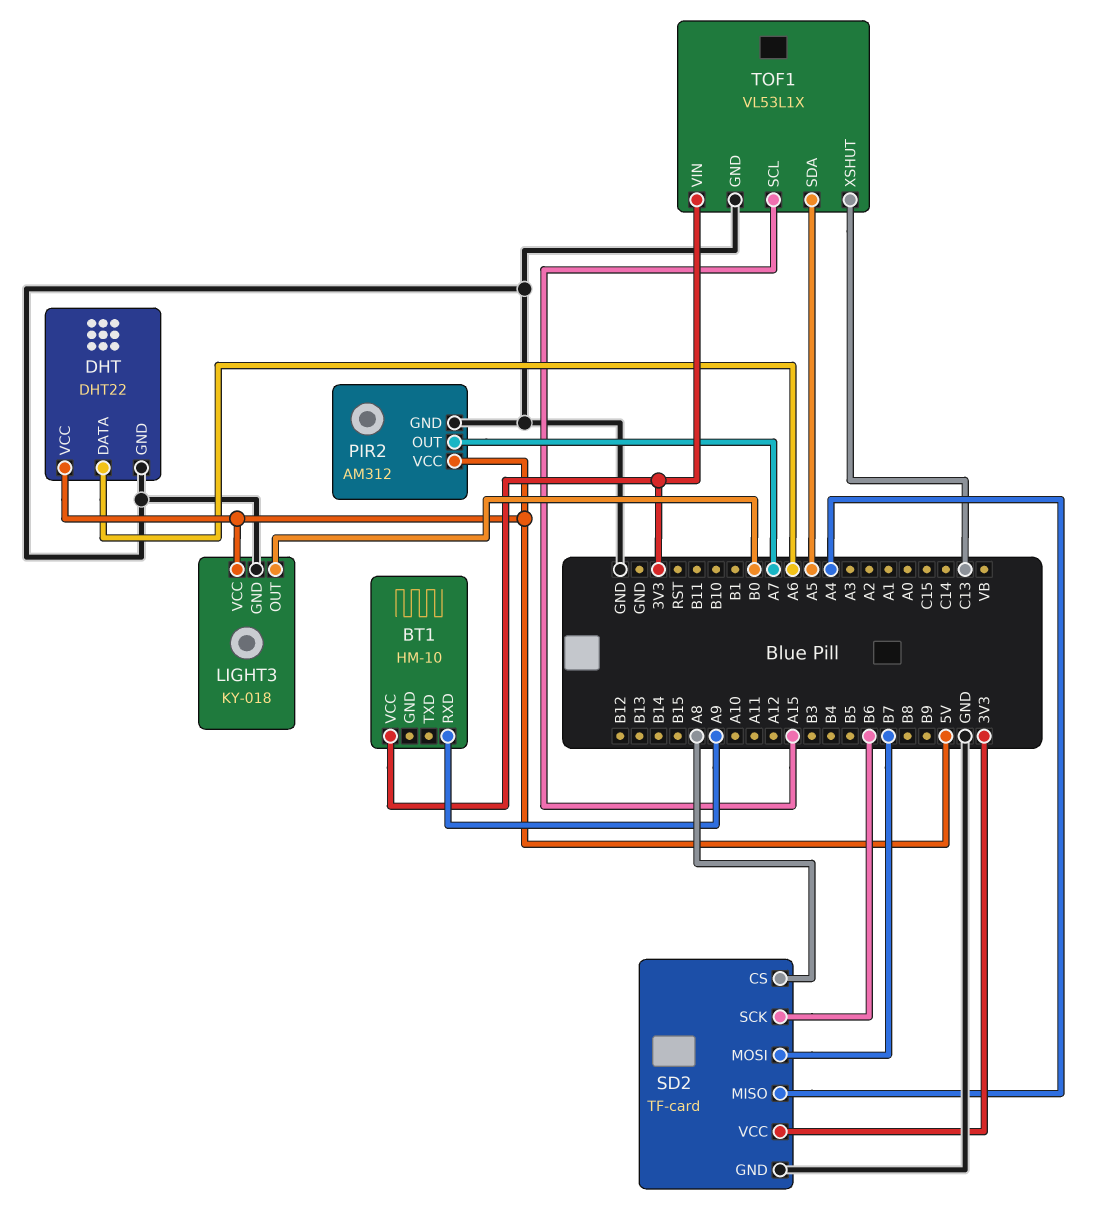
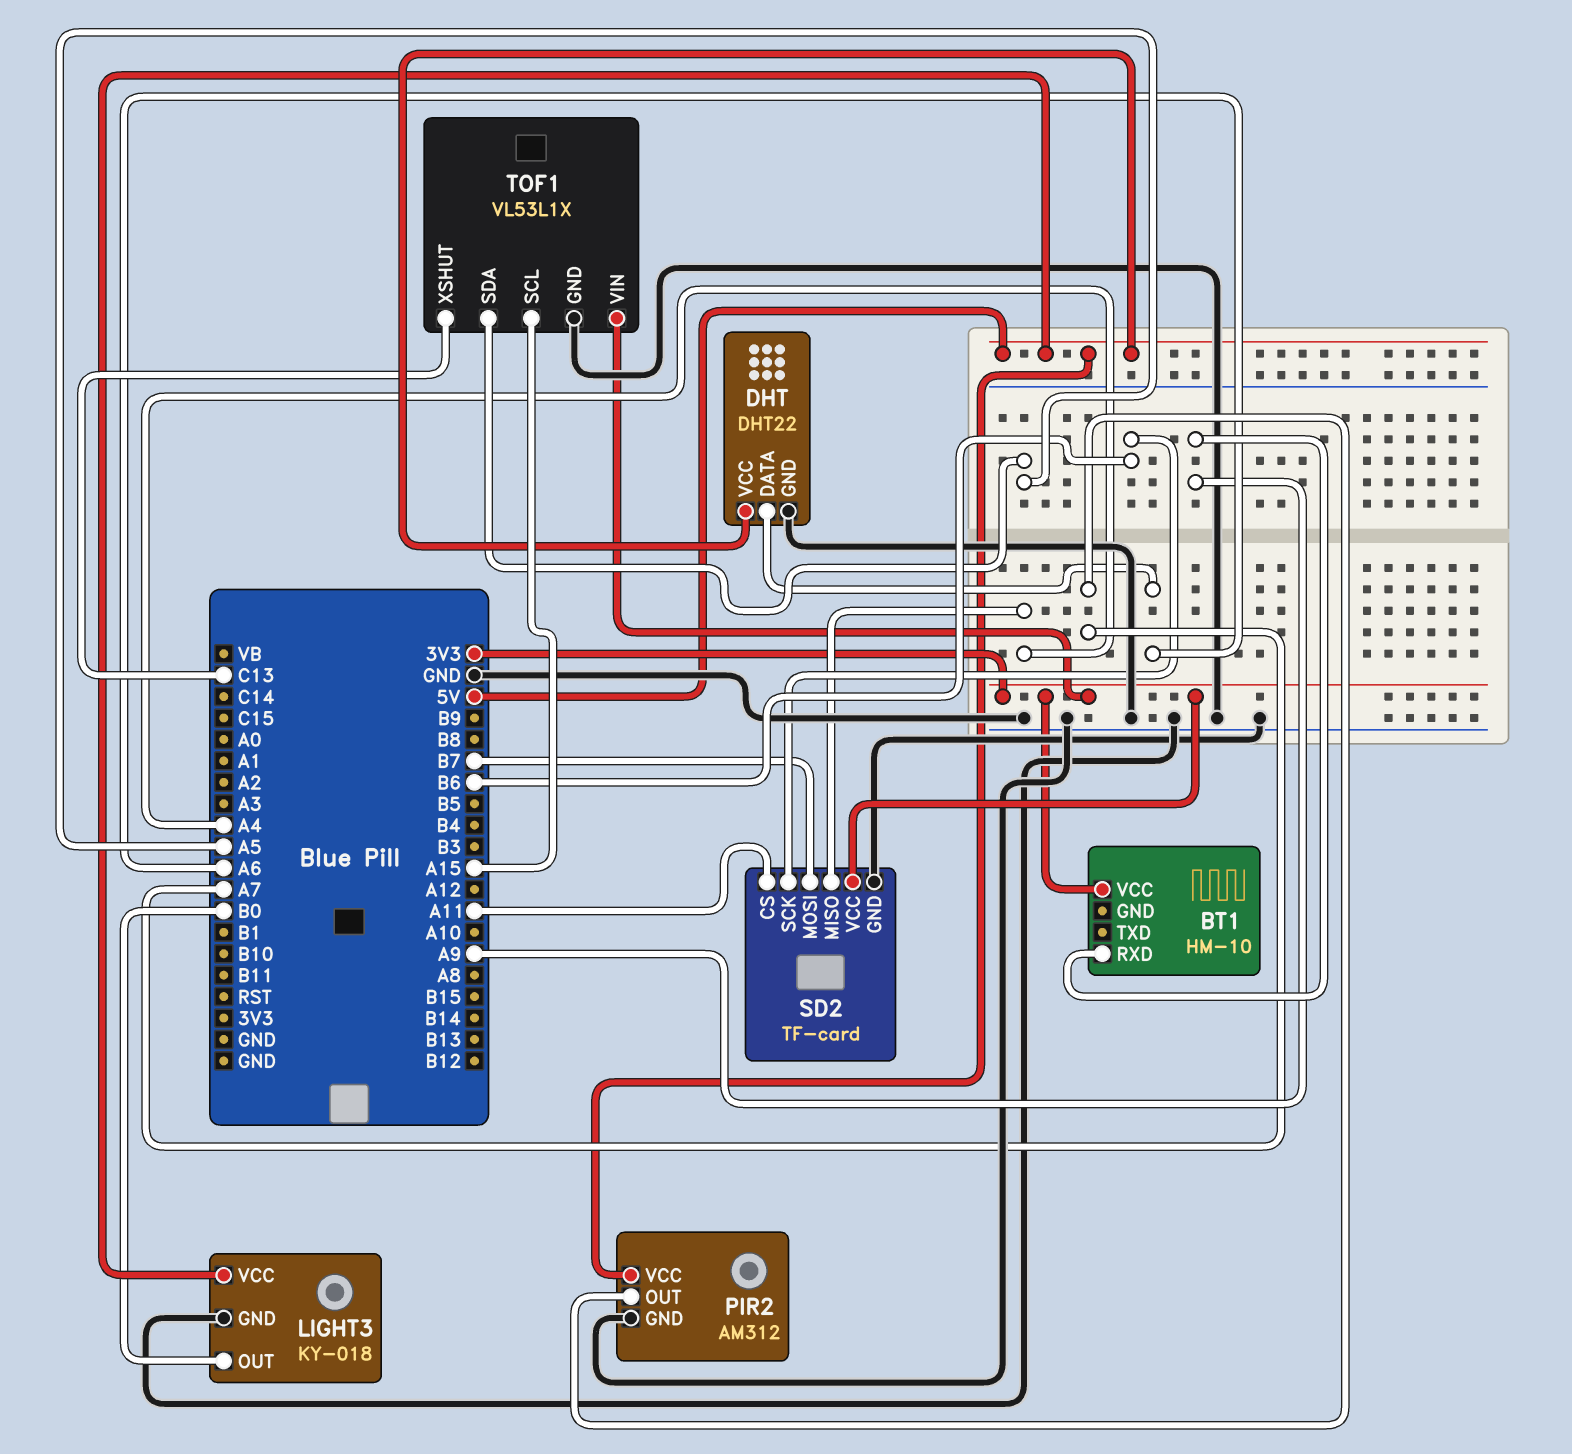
SD2 pin CS: A8 -> A11

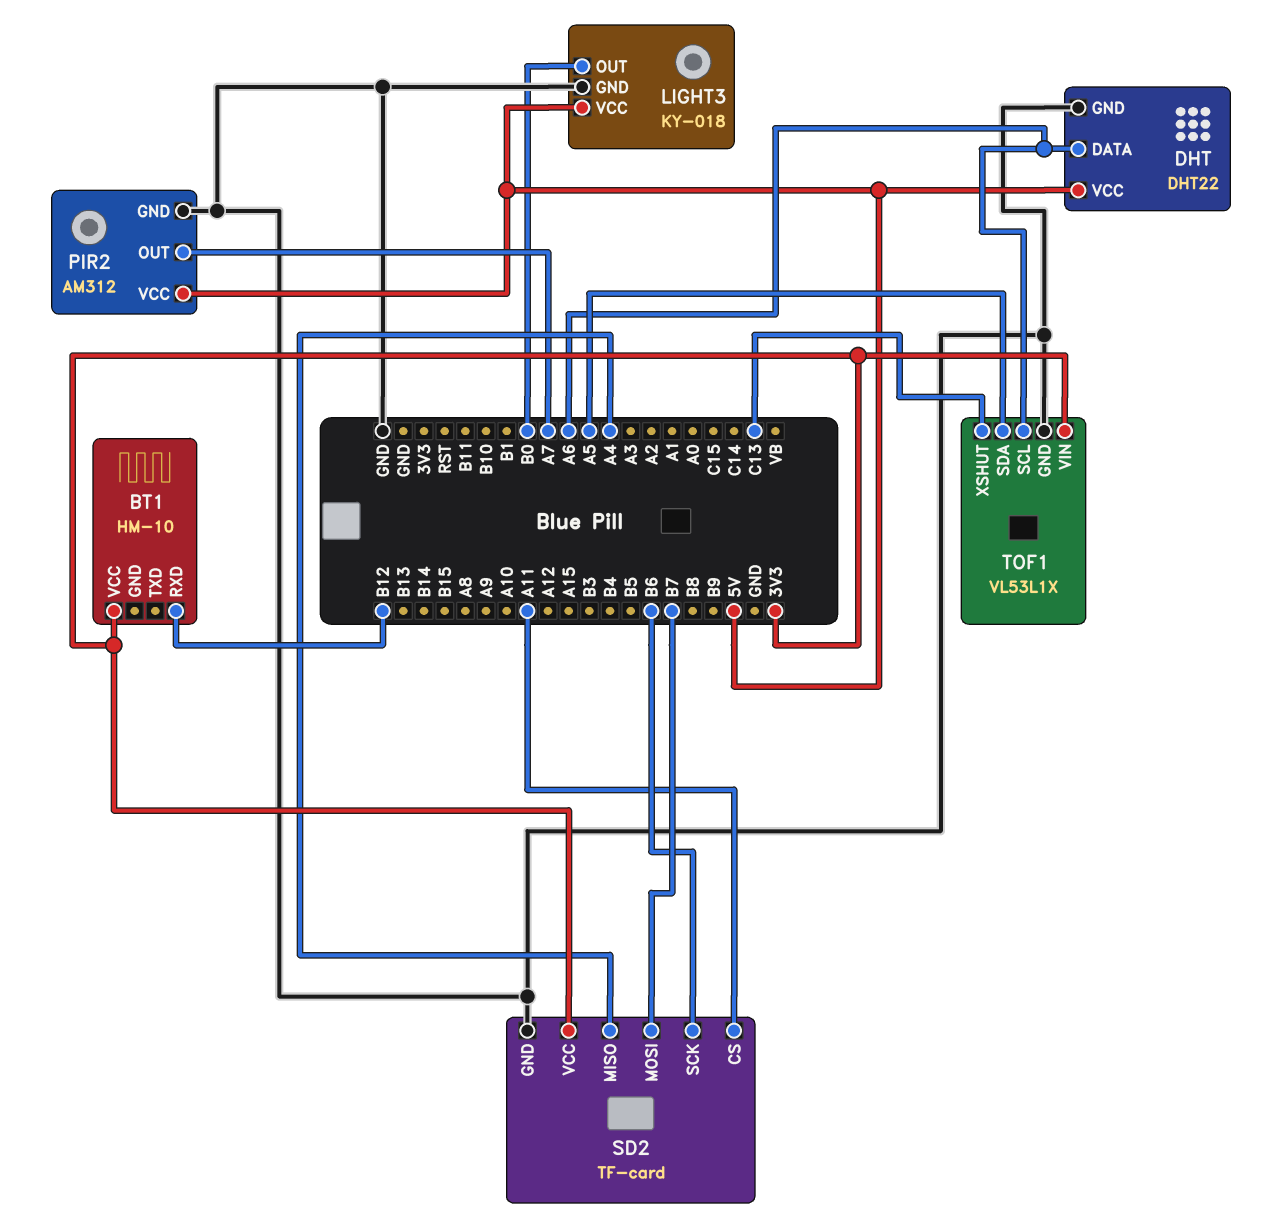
BT1 pin RXD: A9 -> B12
TOF1 pin SCL: A15 -> A6

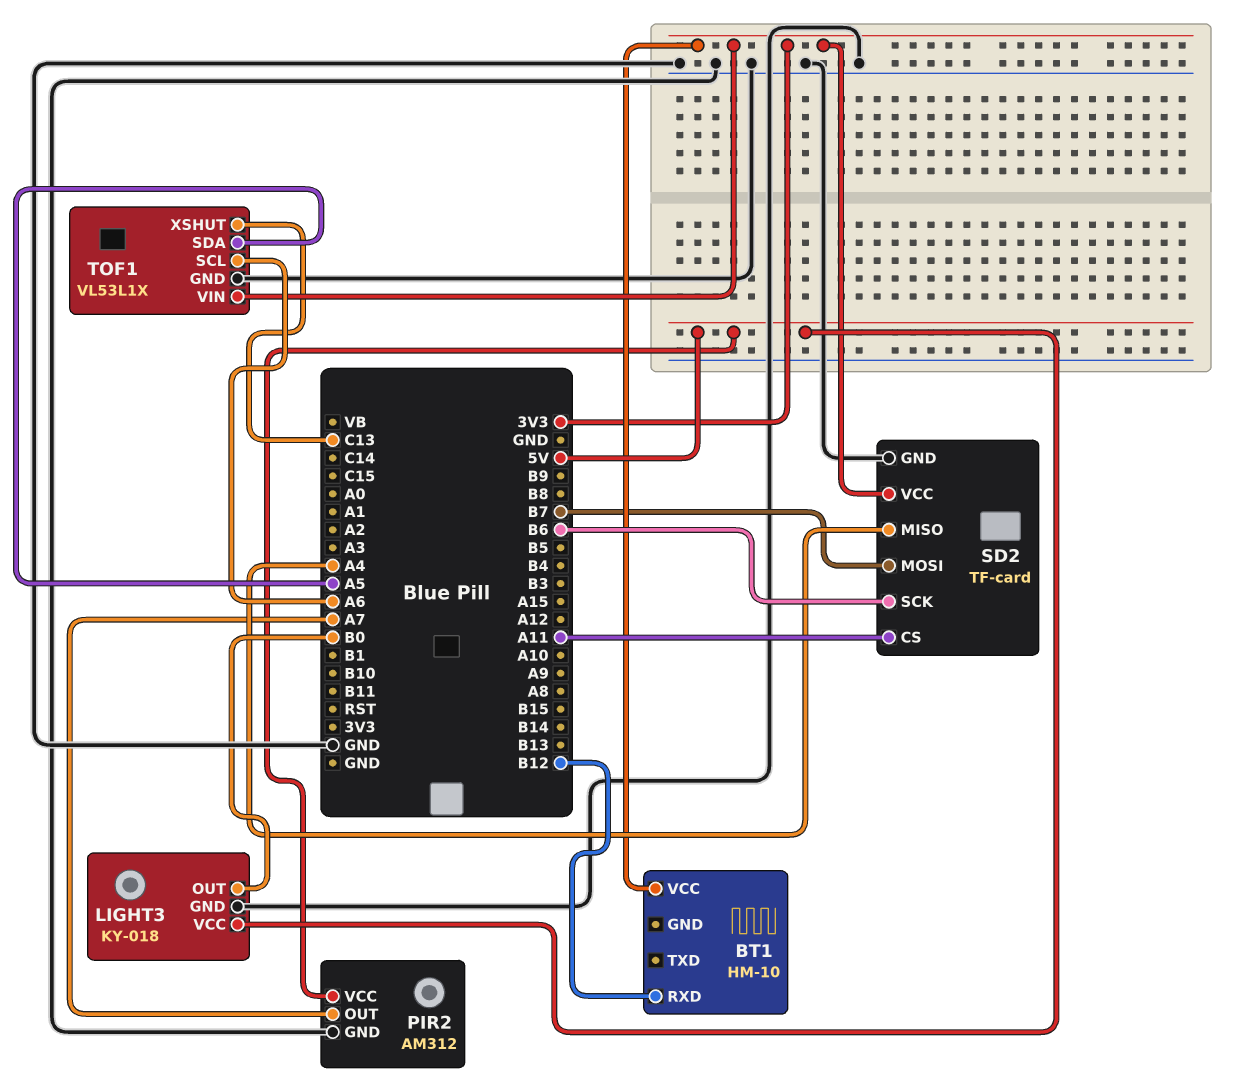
DHT: DHT22 -> none
DHT pin DATA: A6 -> none
DHT pin GND: GND -> none
DHT pin VCC: 5V -> none

